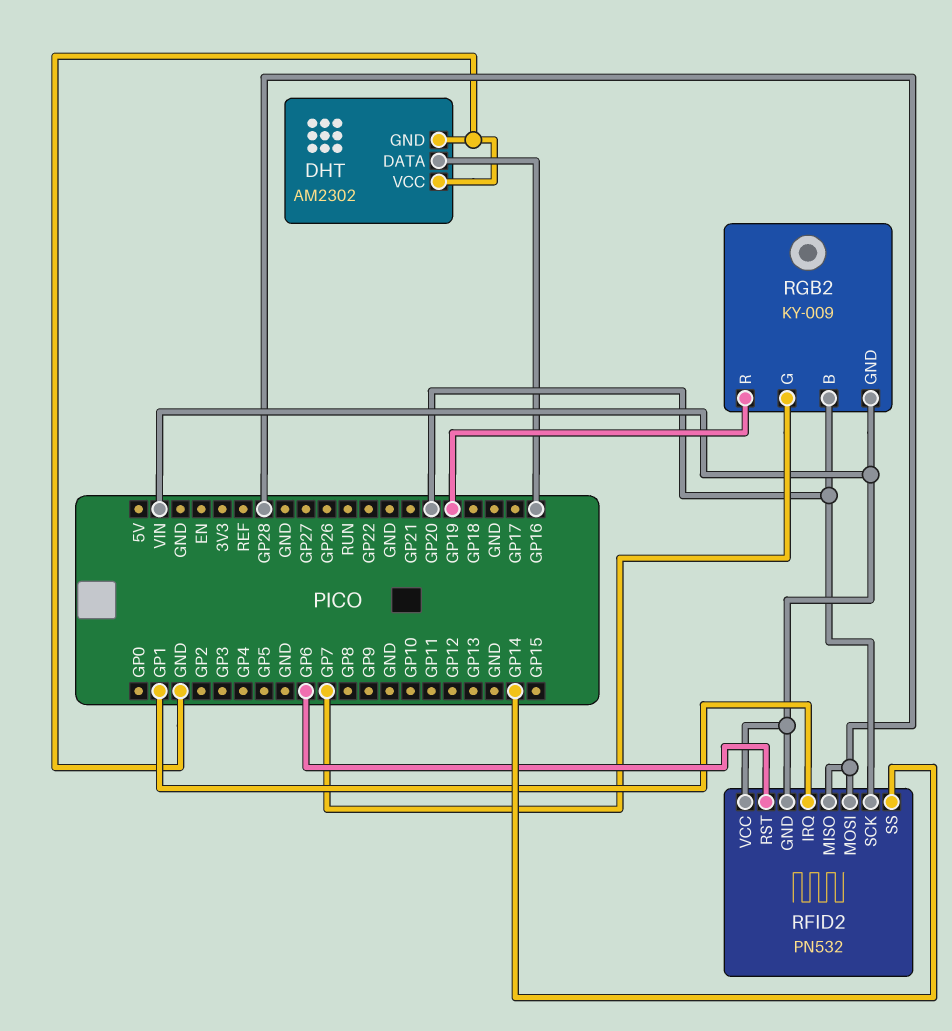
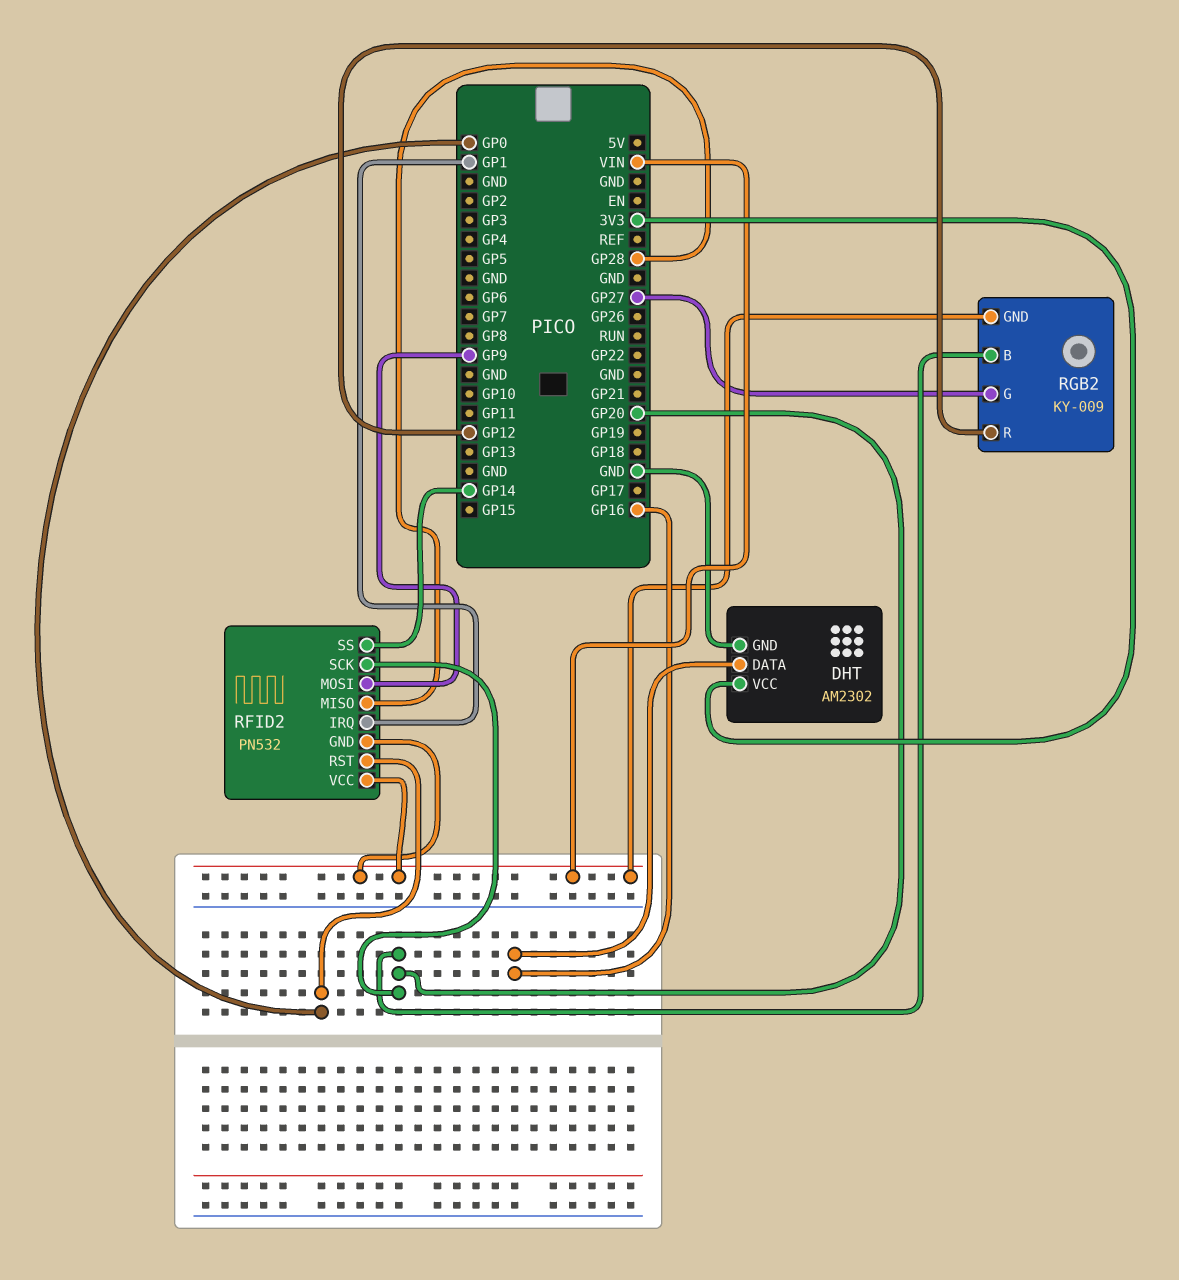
DHT pin VCC: GND -> 3V3
RFID2 pin MOSI: GP28 -> GP9
RFID2 pin RST: GP6 -> GP0
RGB2 pin G: GP7 -> GP27
RGB2 pin R: GP19 -> GP12

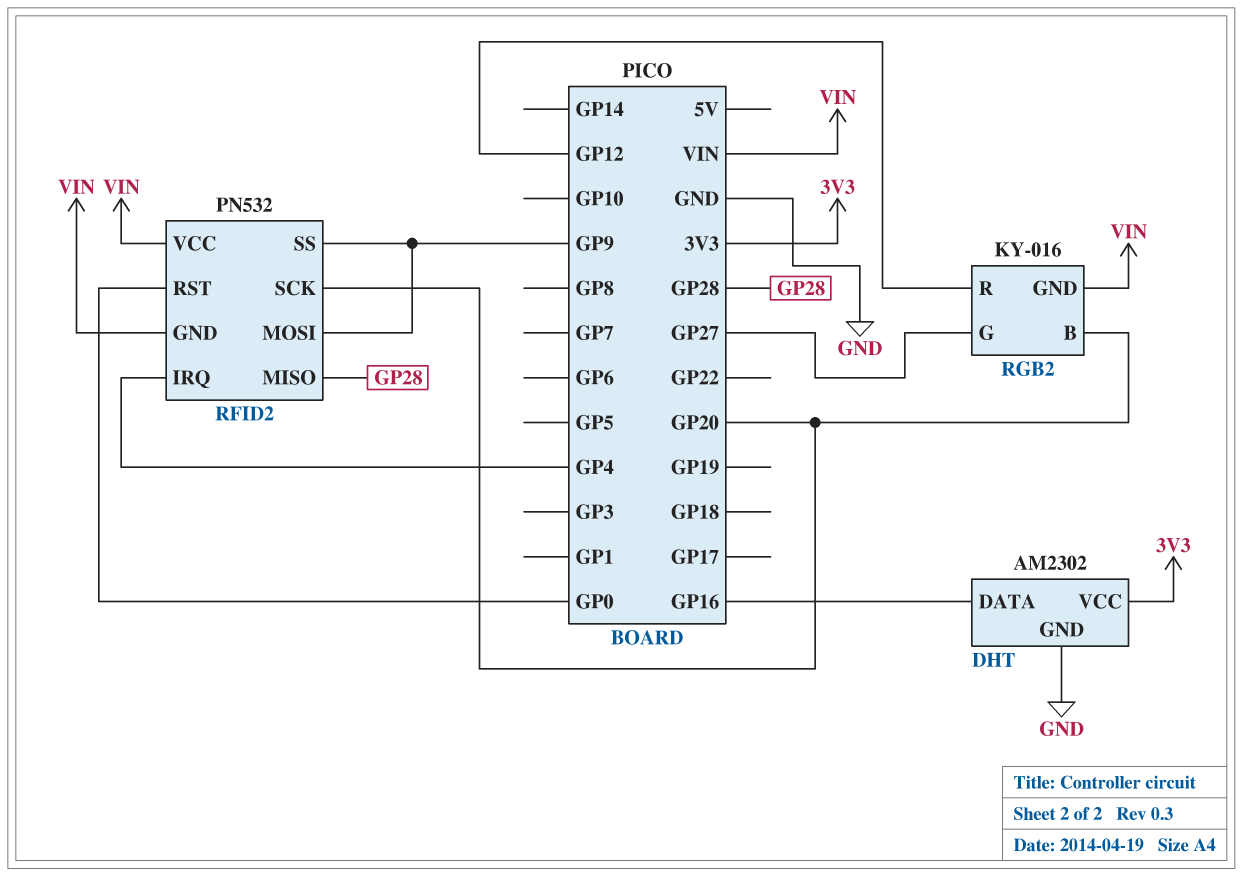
RFID2 pin IRQ: GP1 -> GP4
RFID2 pin SS: GP14 -> GP9
RGB2: KY-009 -> KY-016

